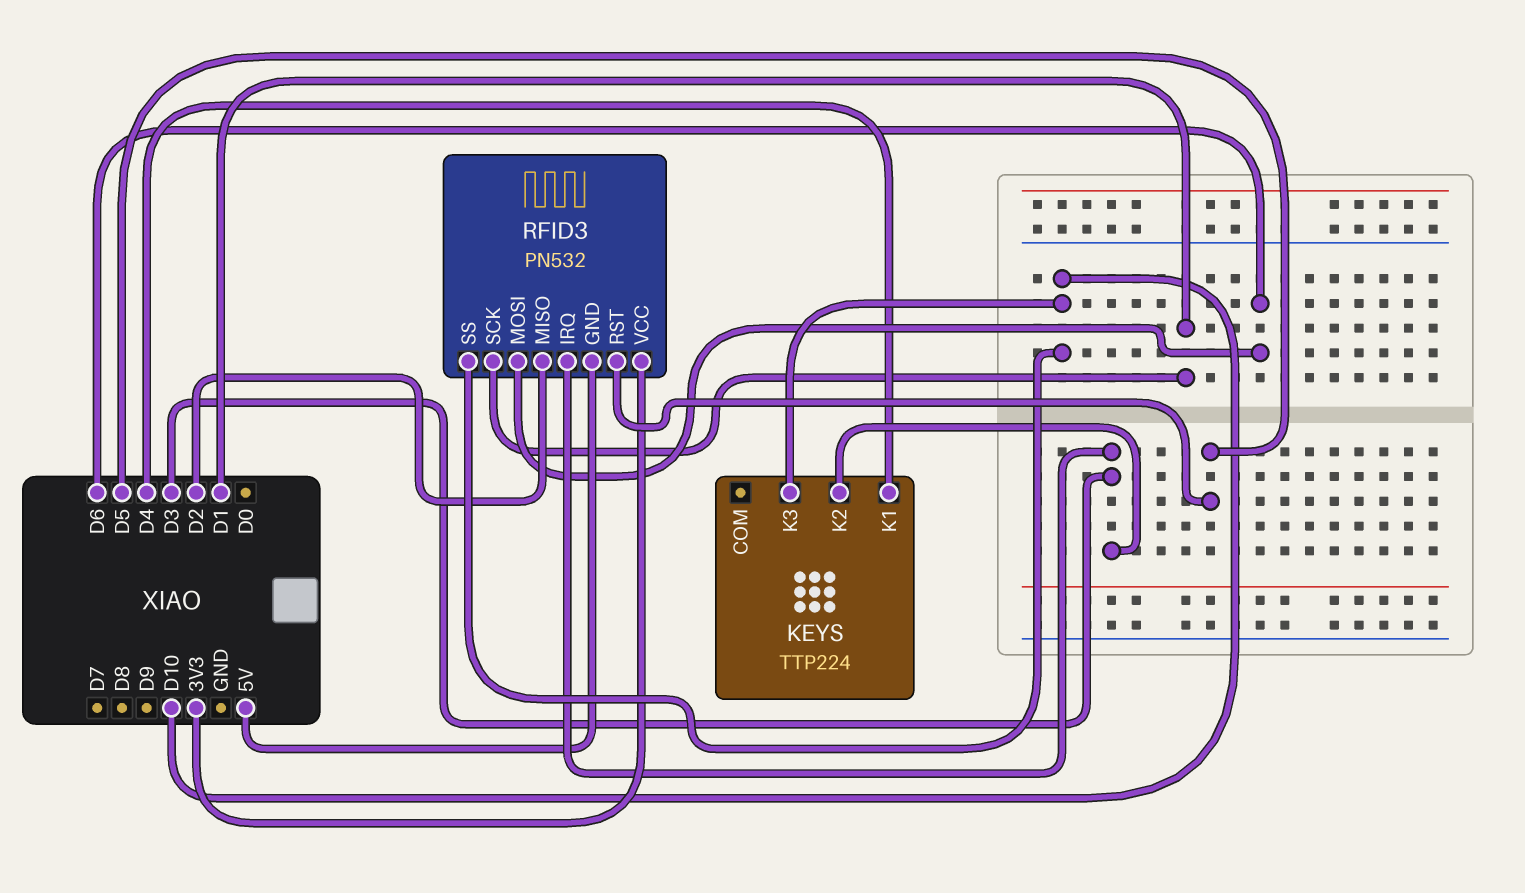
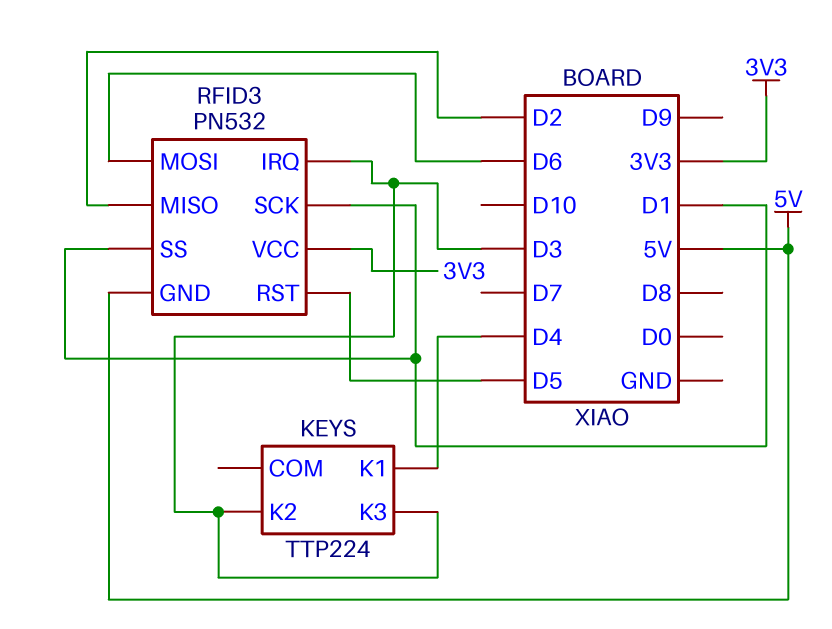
KEYS pin K3: D10 -> D3
RFID3 pin SS: D10 -> D1

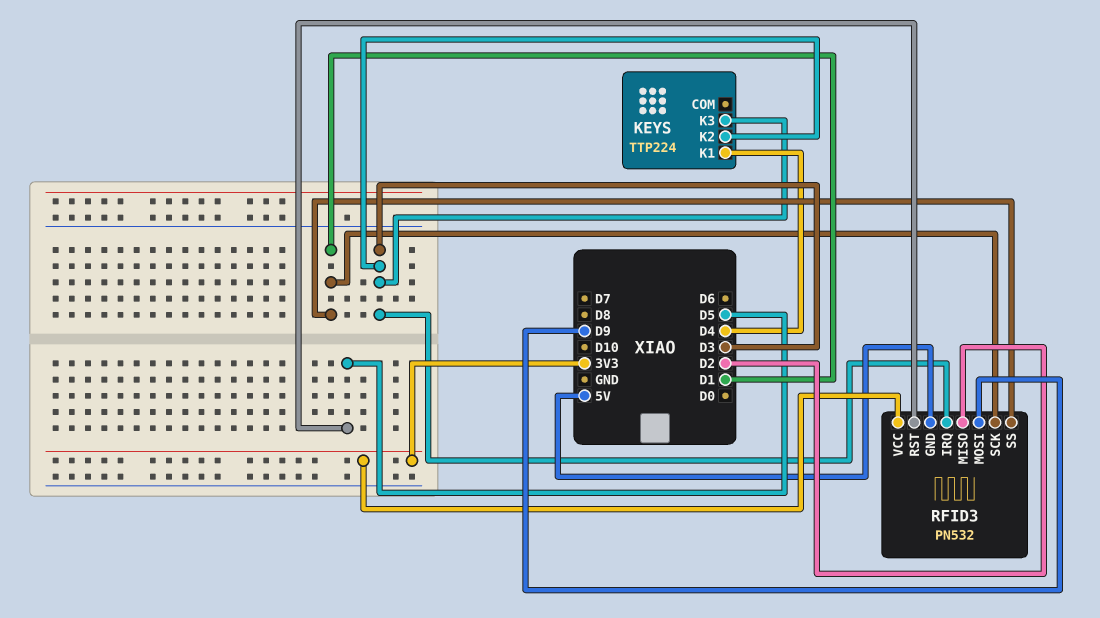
RFID3 pin MOSI: D6 -> D9

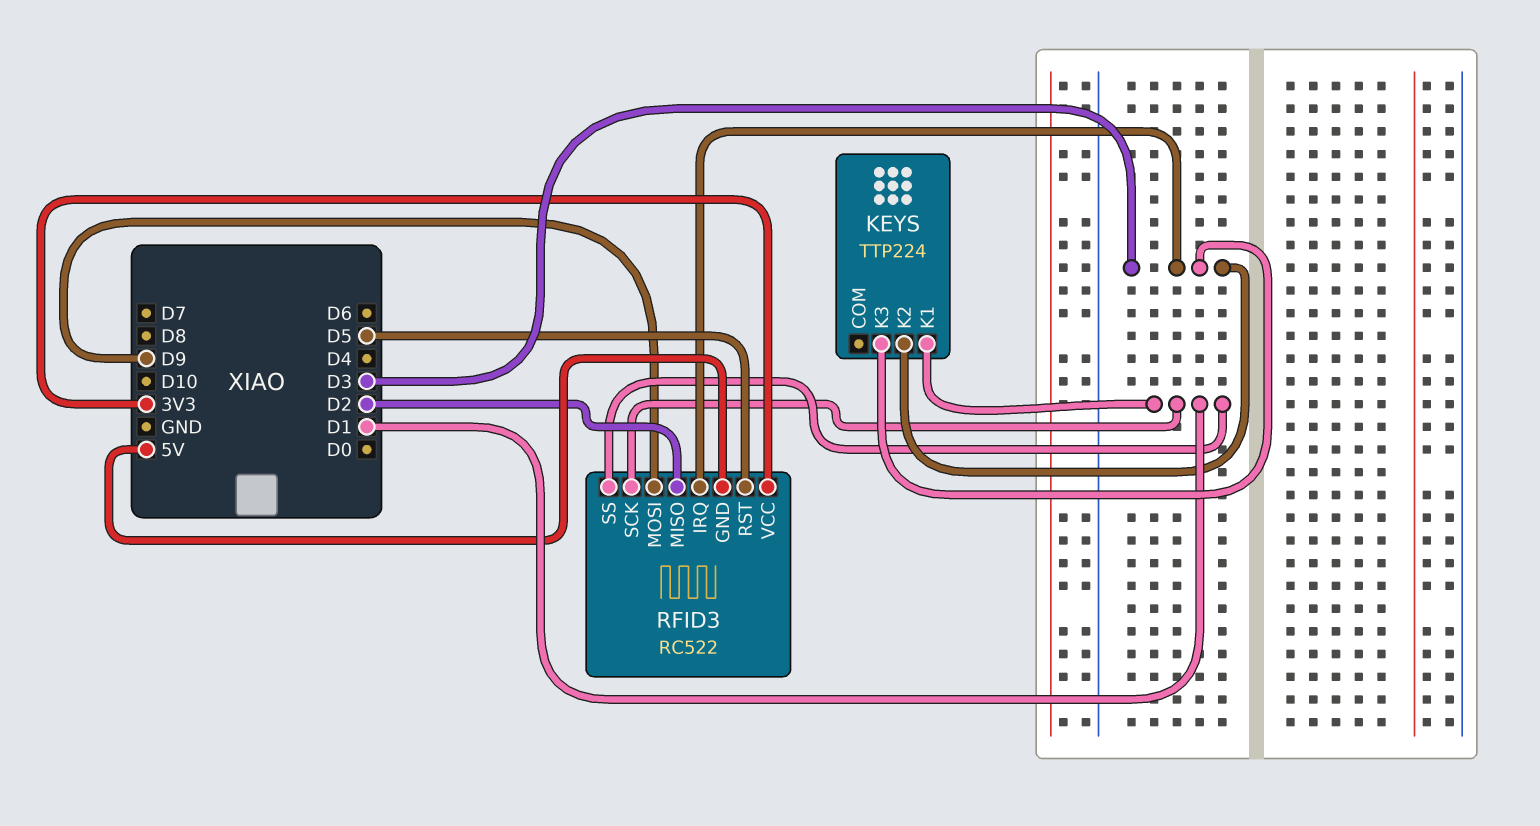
KEYS pin K1: D4 -> D1
RFID3: PN532 -> RC522

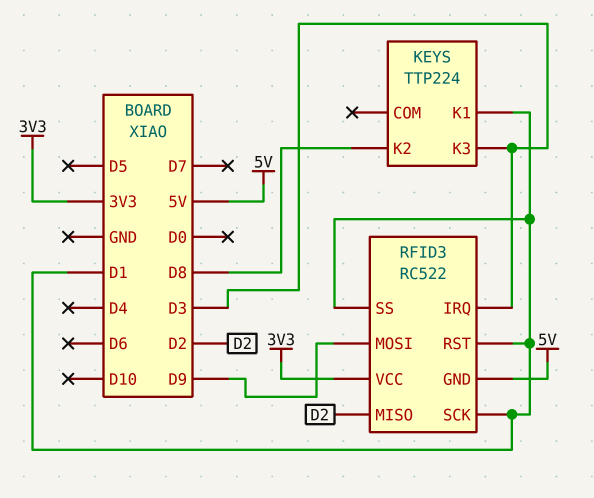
KEYS pin K2: D3 -> D8
RFID3 pin RST: D5 -> D1

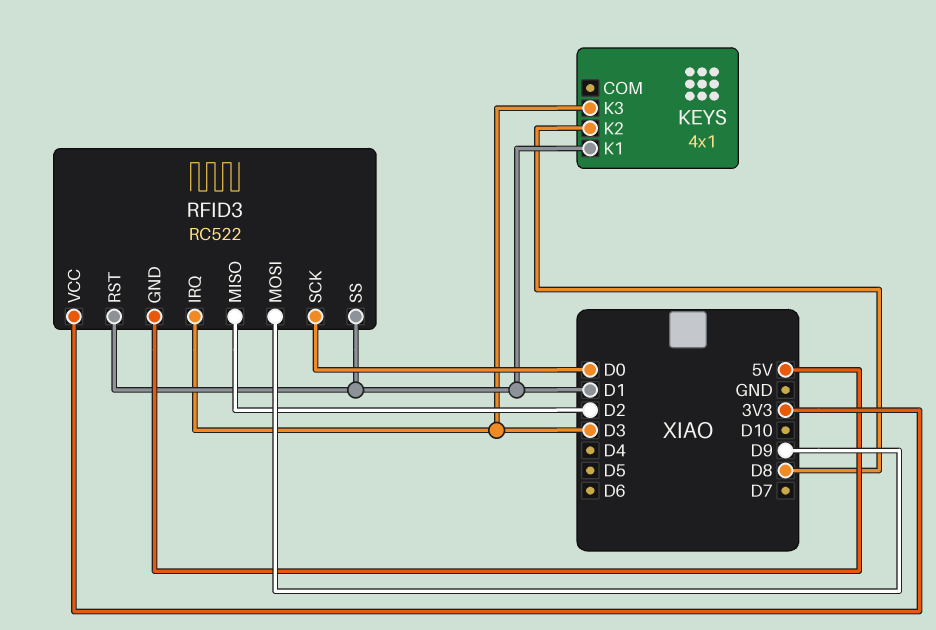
KEYS: TTP224 -> 4x1
RFID3 pin SCK: D1 -> D0

